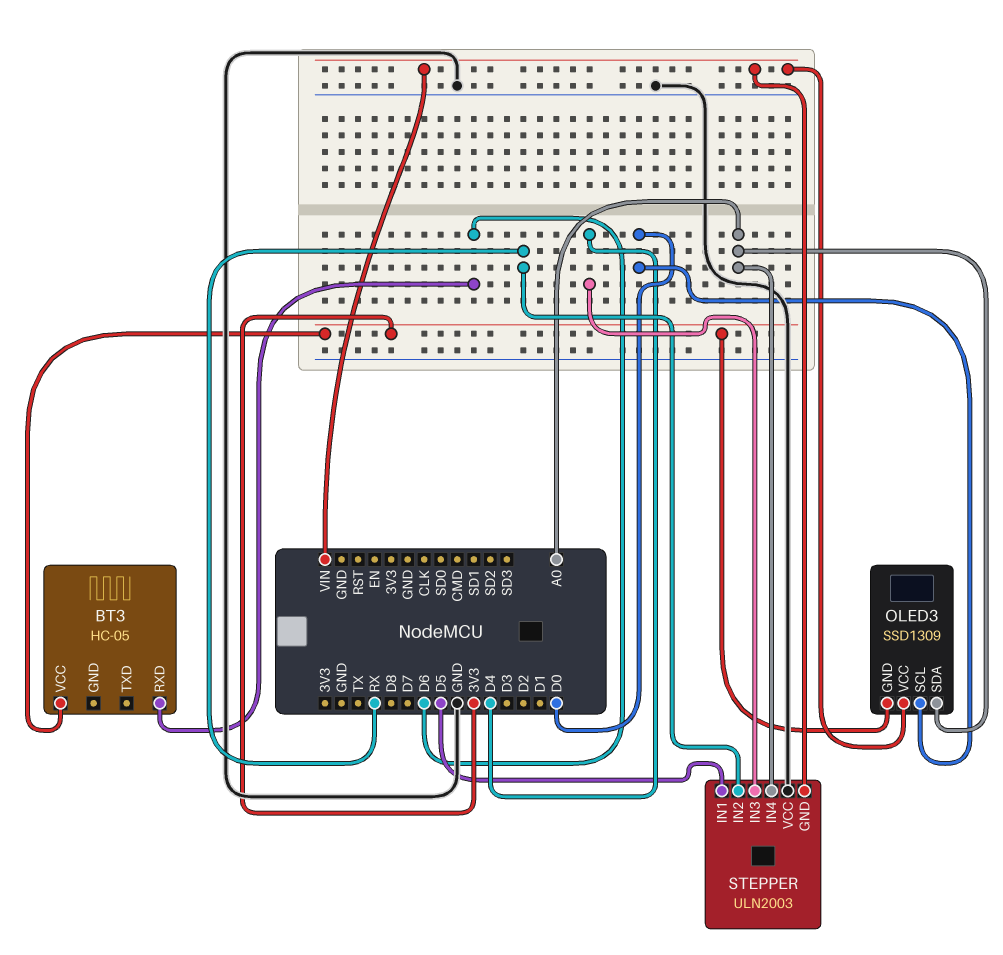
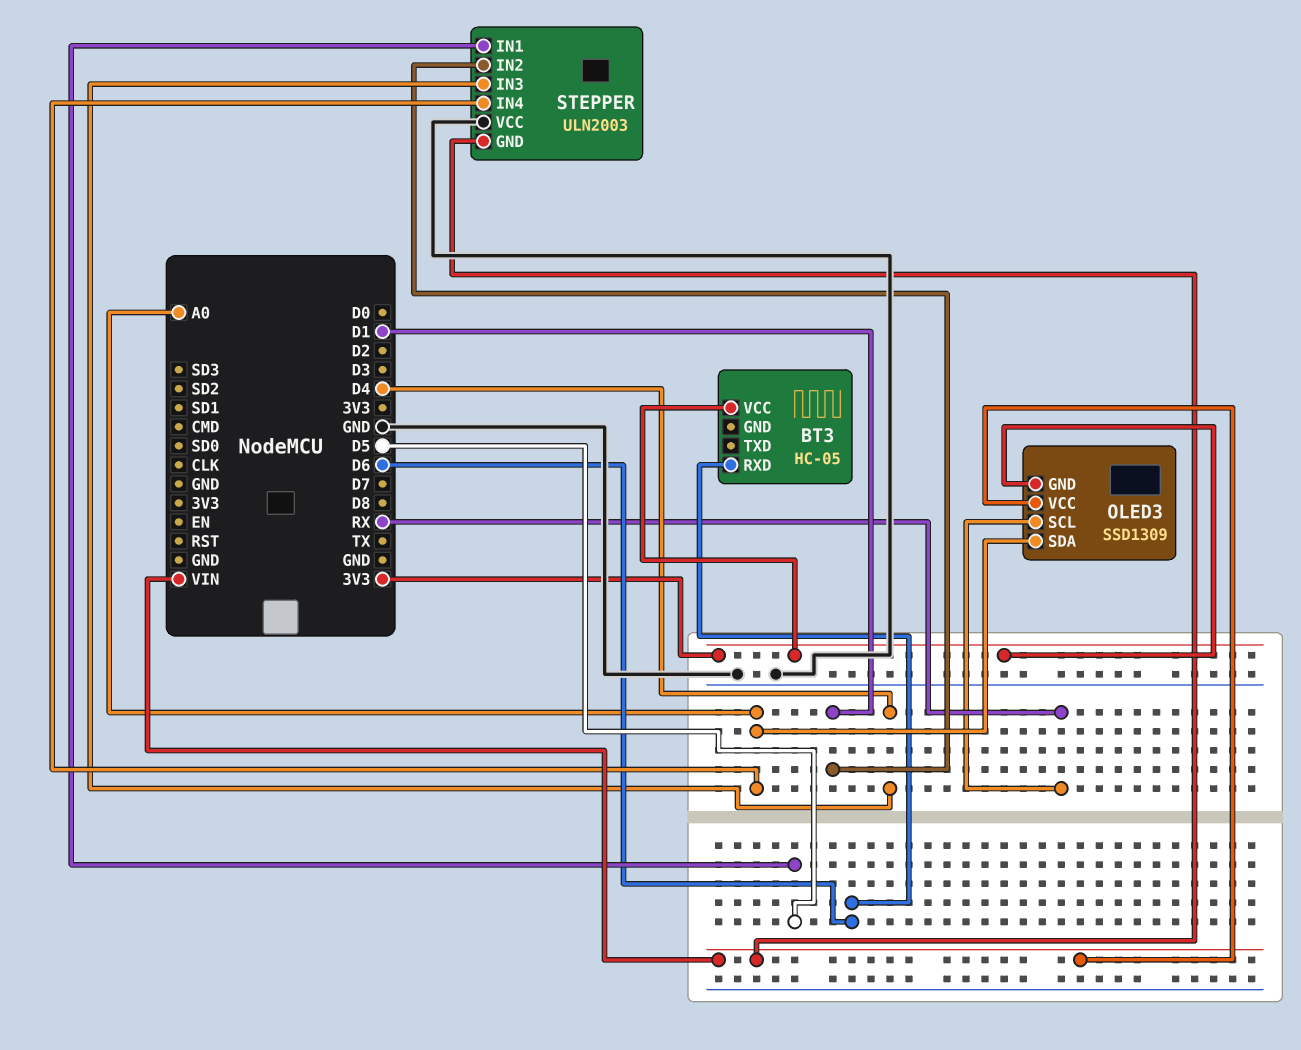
OLED3 pin SCL: D0 -> RX
STEPPER pin IN2: RX -> D1

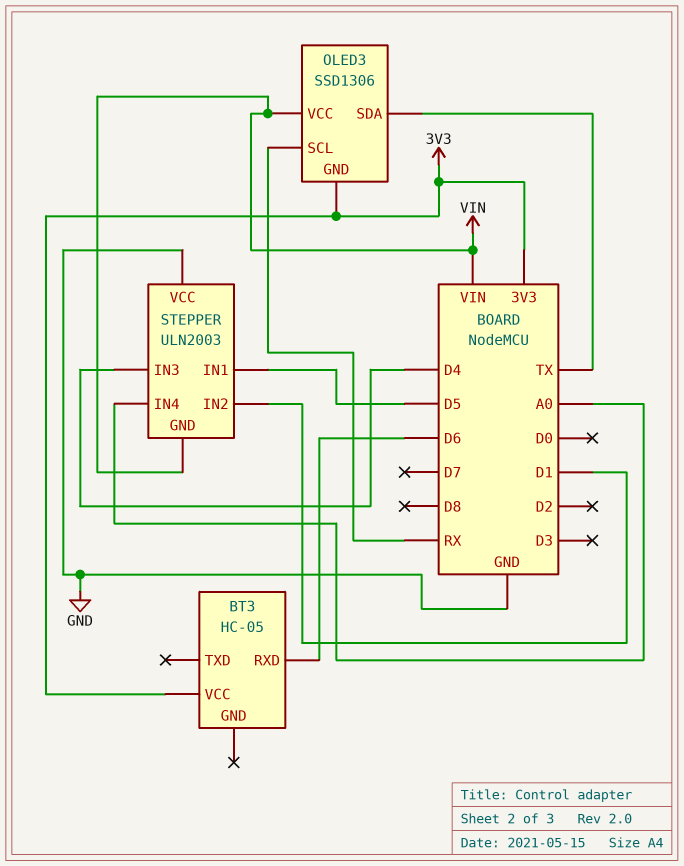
OLED3: SSD1309 -> SSD1306
OLED3 pin SDA: A0 -> TX

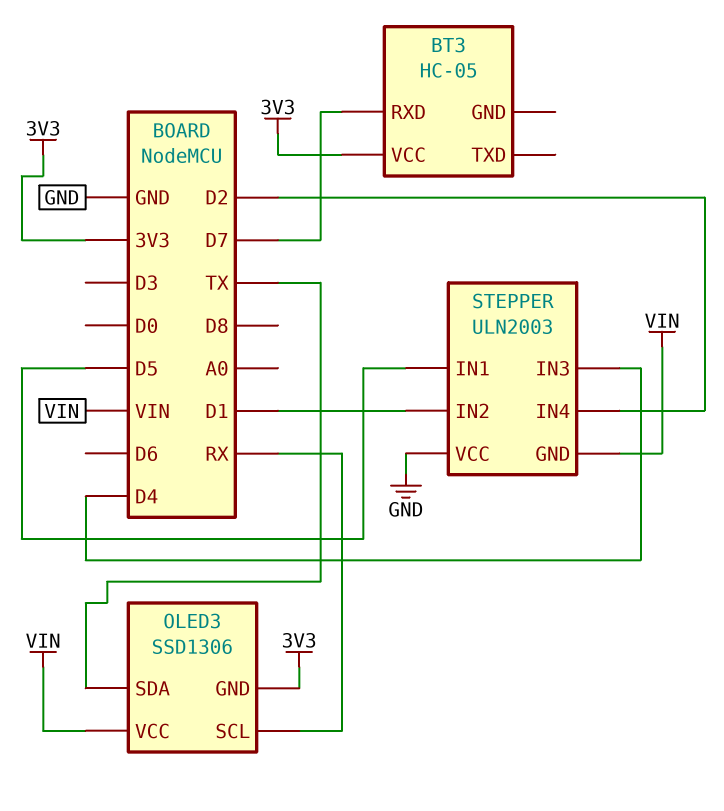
BT3 pin RXD: D6 -> D7
STEPPER pin IN4: A0 -> D2

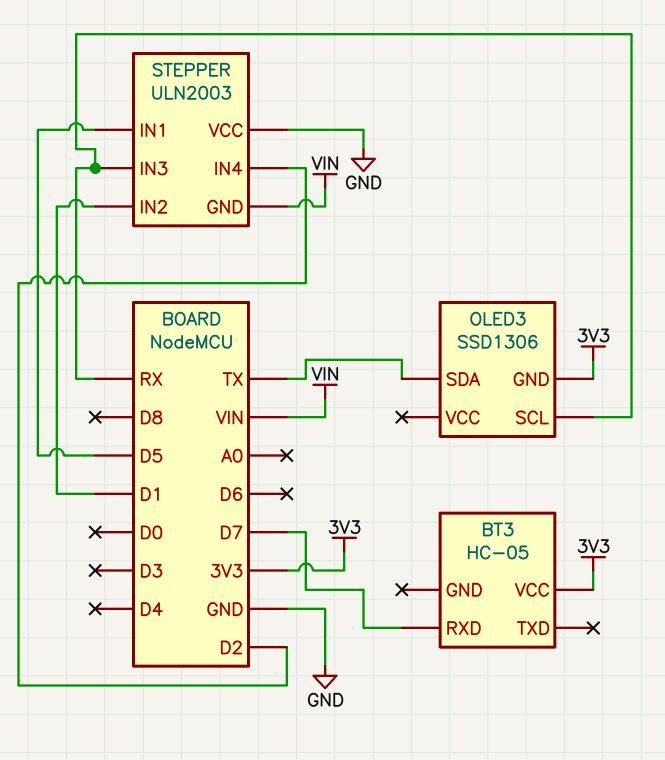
OLED3 pin VCC: VIN -> none
STEPPER pin IN3: D4 -> RX

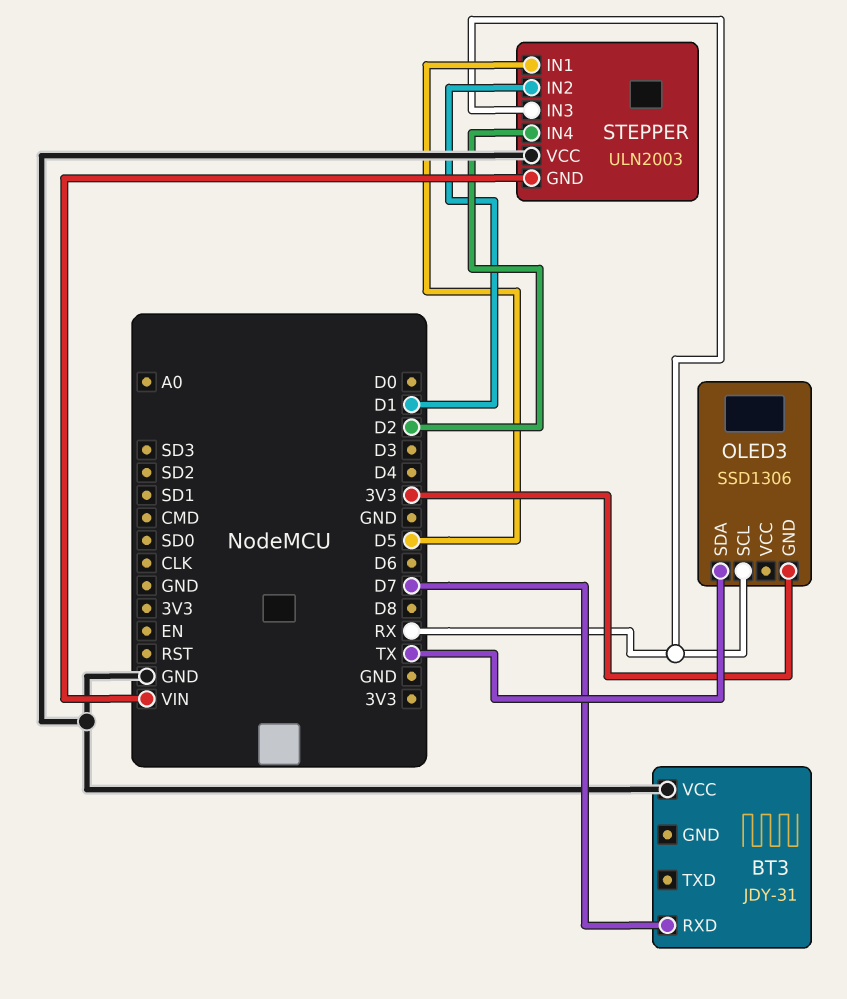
BT3: HC-05 -> JDY-31
BT3 pin VCC: 3V3 -> GND

